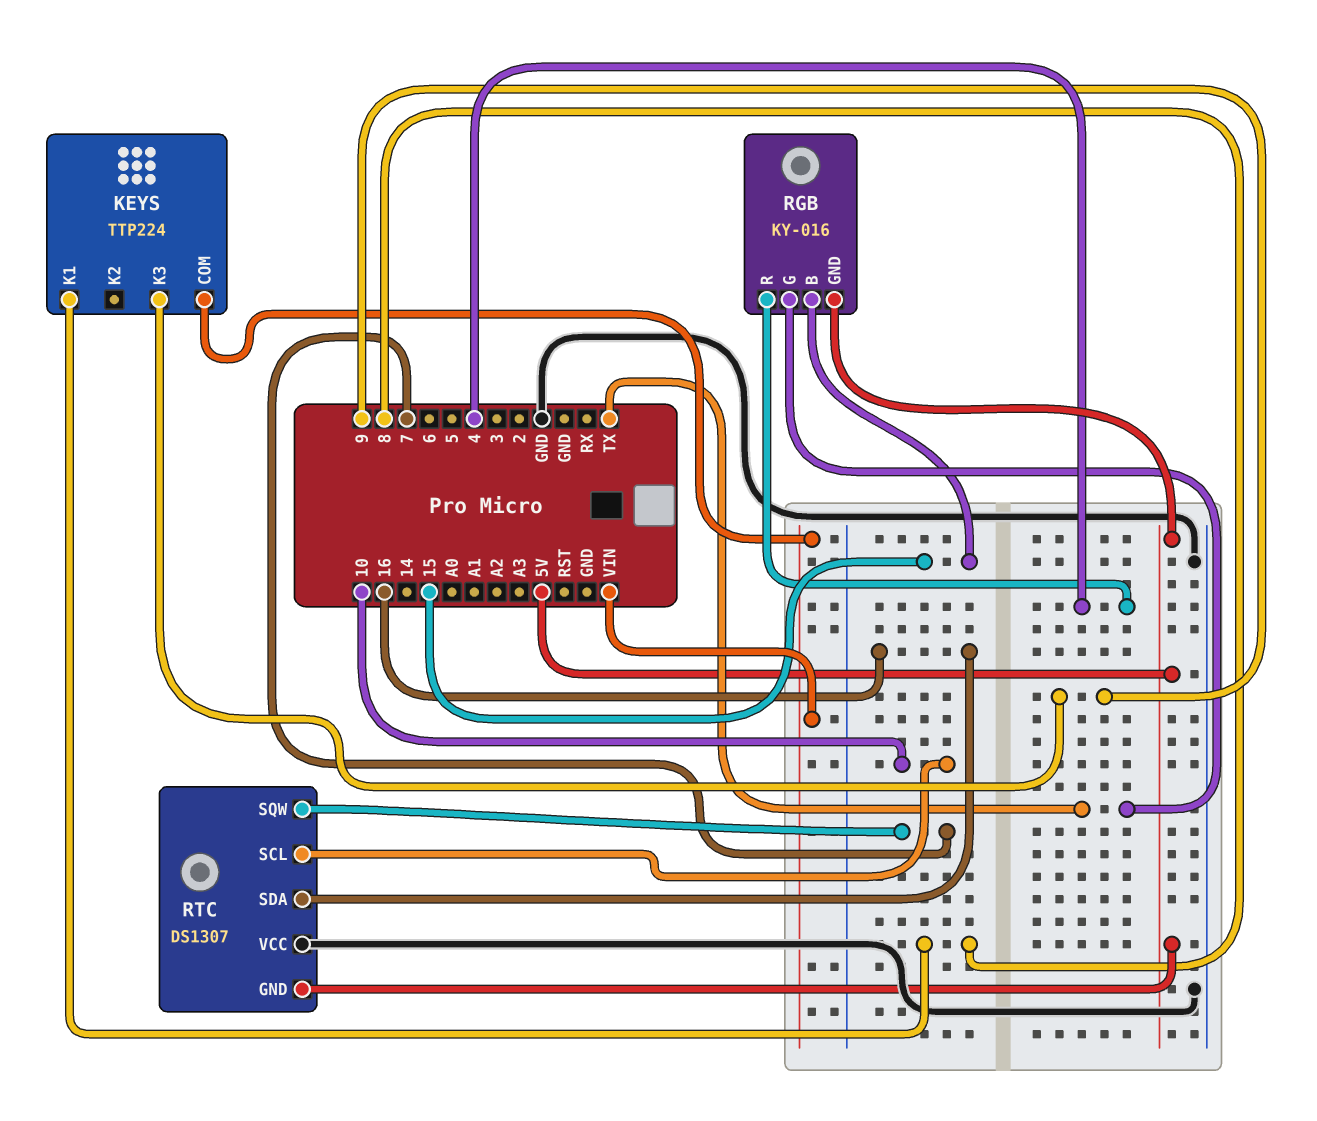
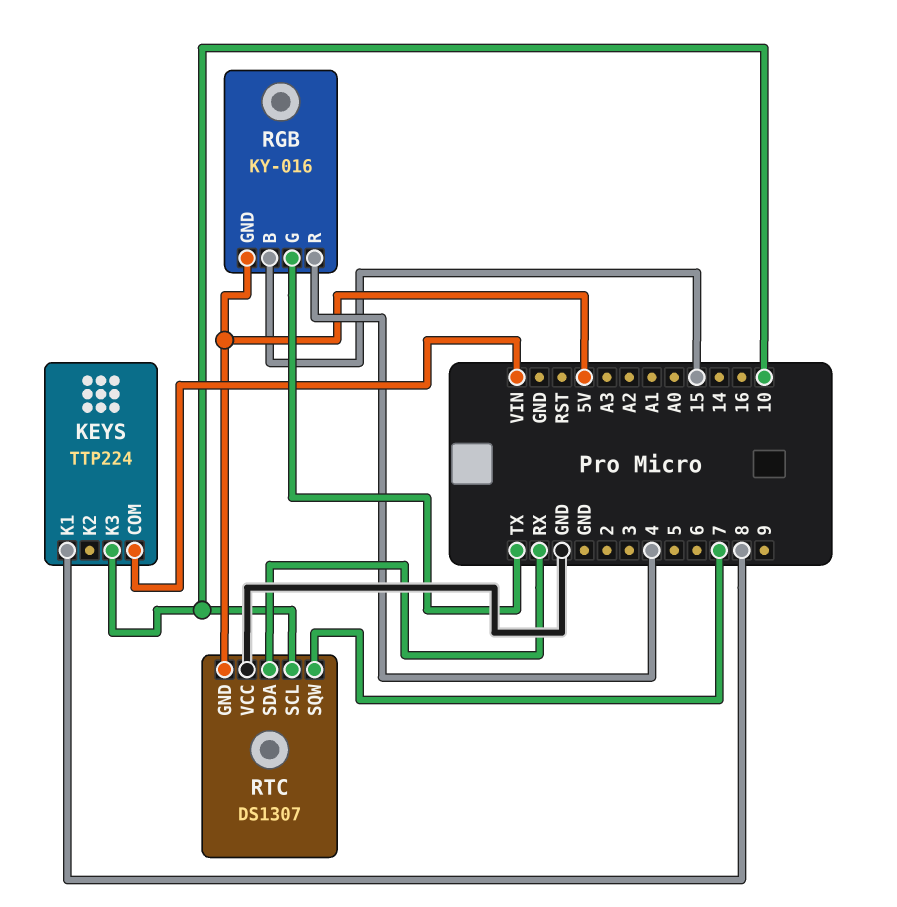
KEYS pin K3: 9 -> 10
RTC pin SDA: 16 -> RX

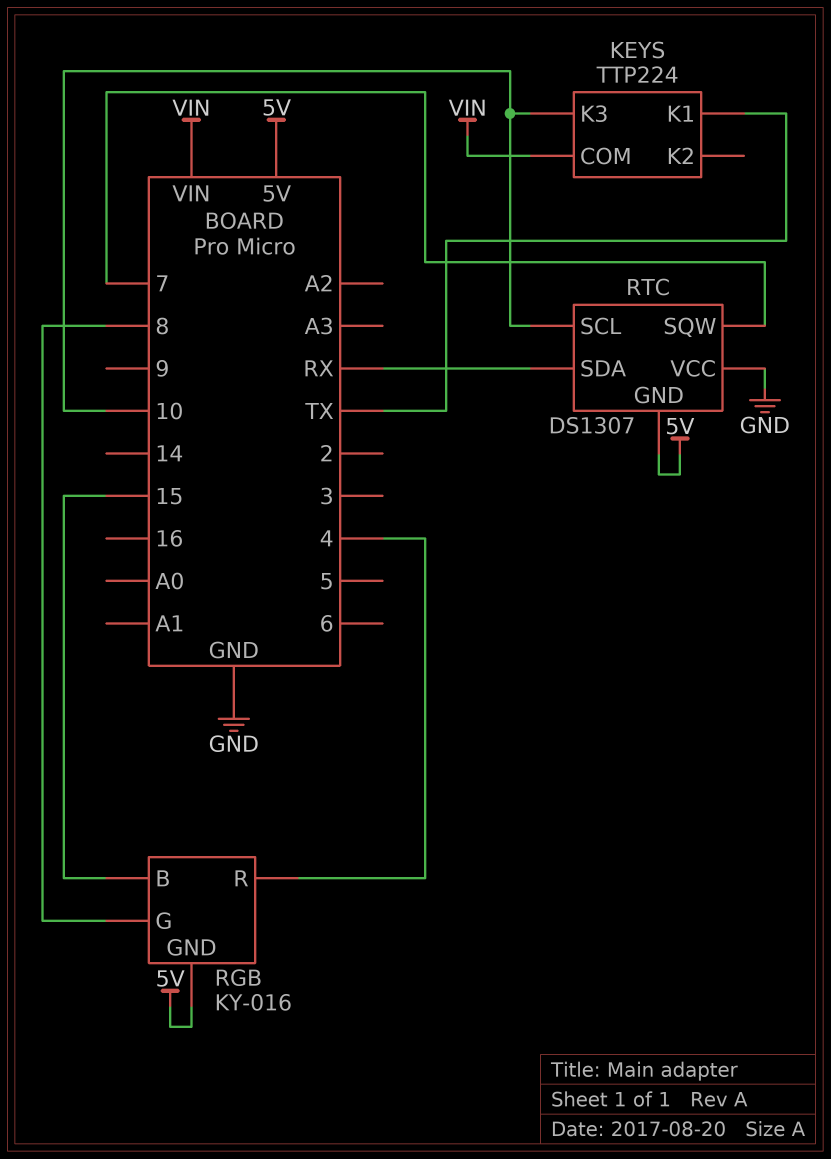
KEYS pin K1: 8 -> TX
RGB pin G: TX -> 8

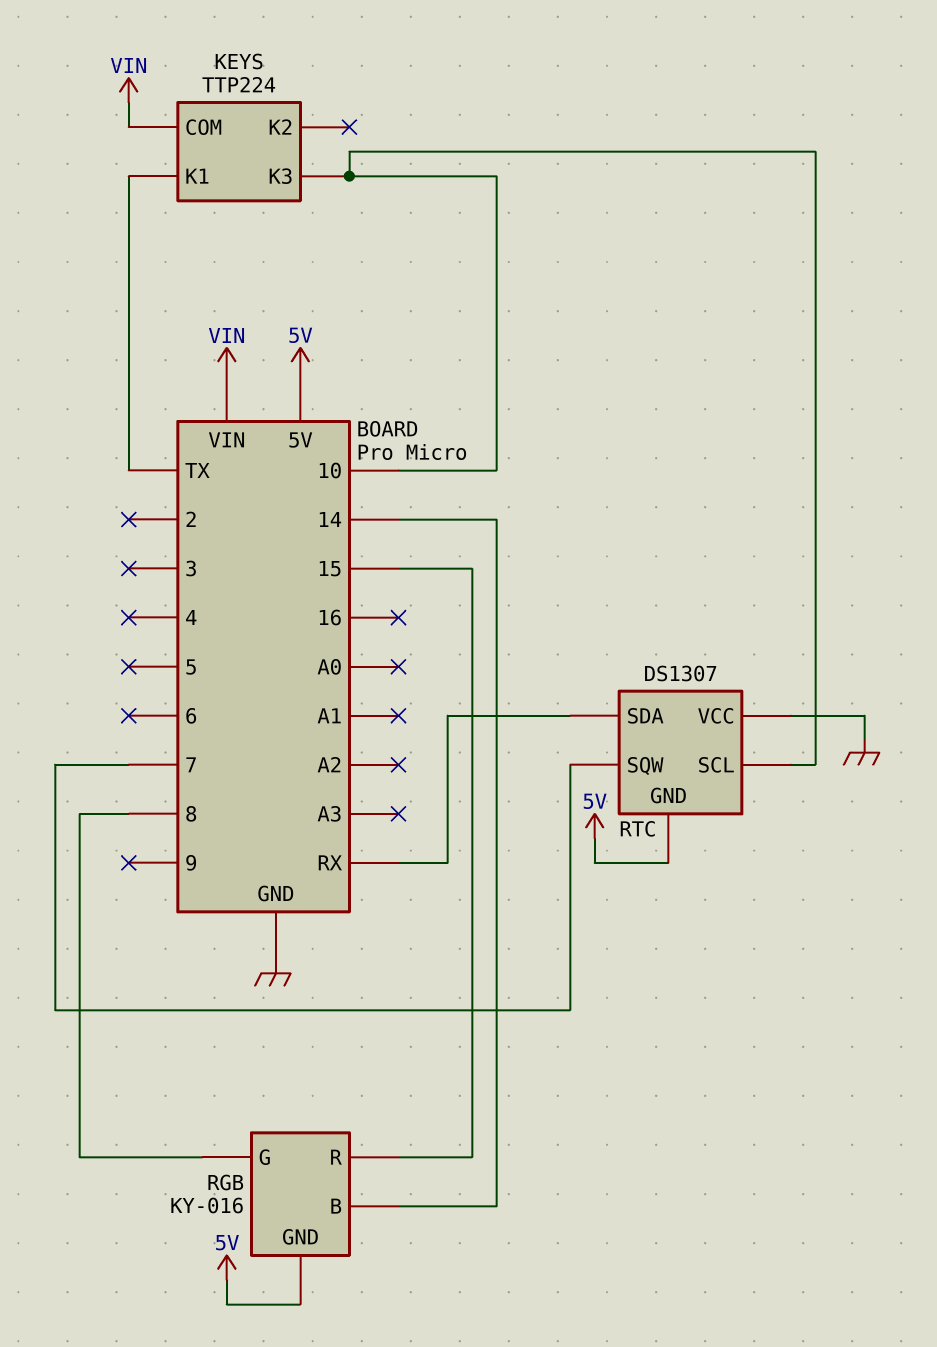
RGB pin B: 15 -> 14
RGB pin R: 4 -> 15

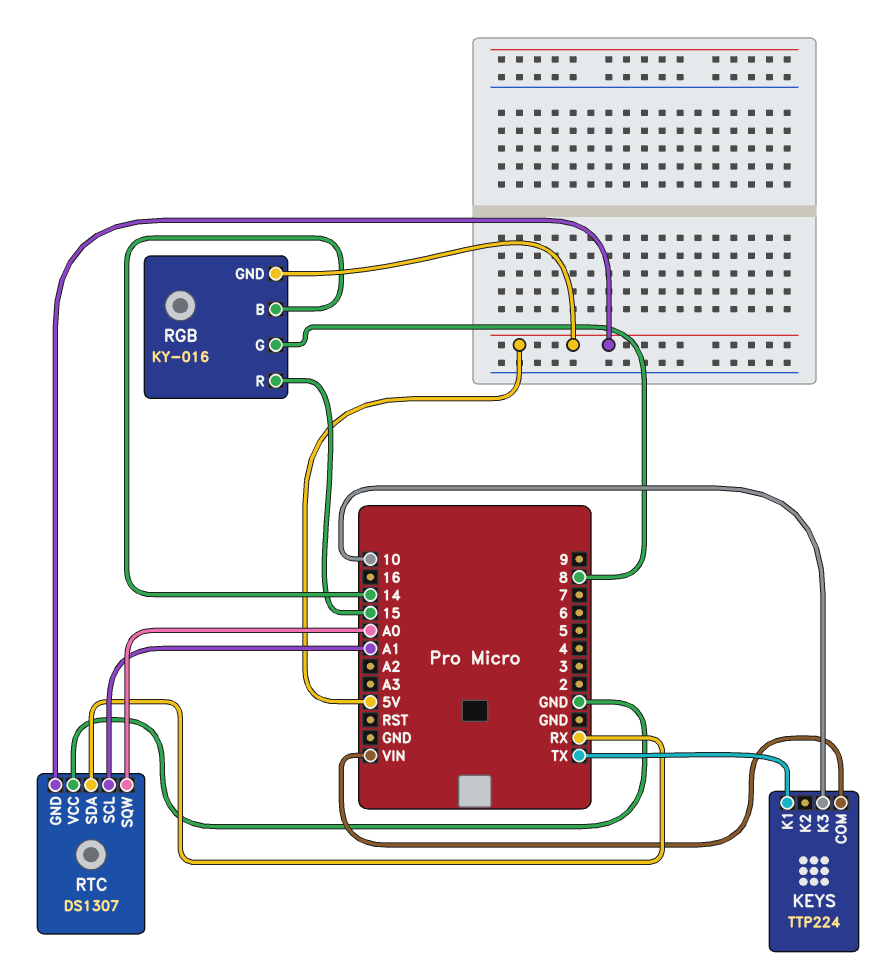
RTC pin SCL: 10 -> A1
RTC pin SQW: 7 -> A0

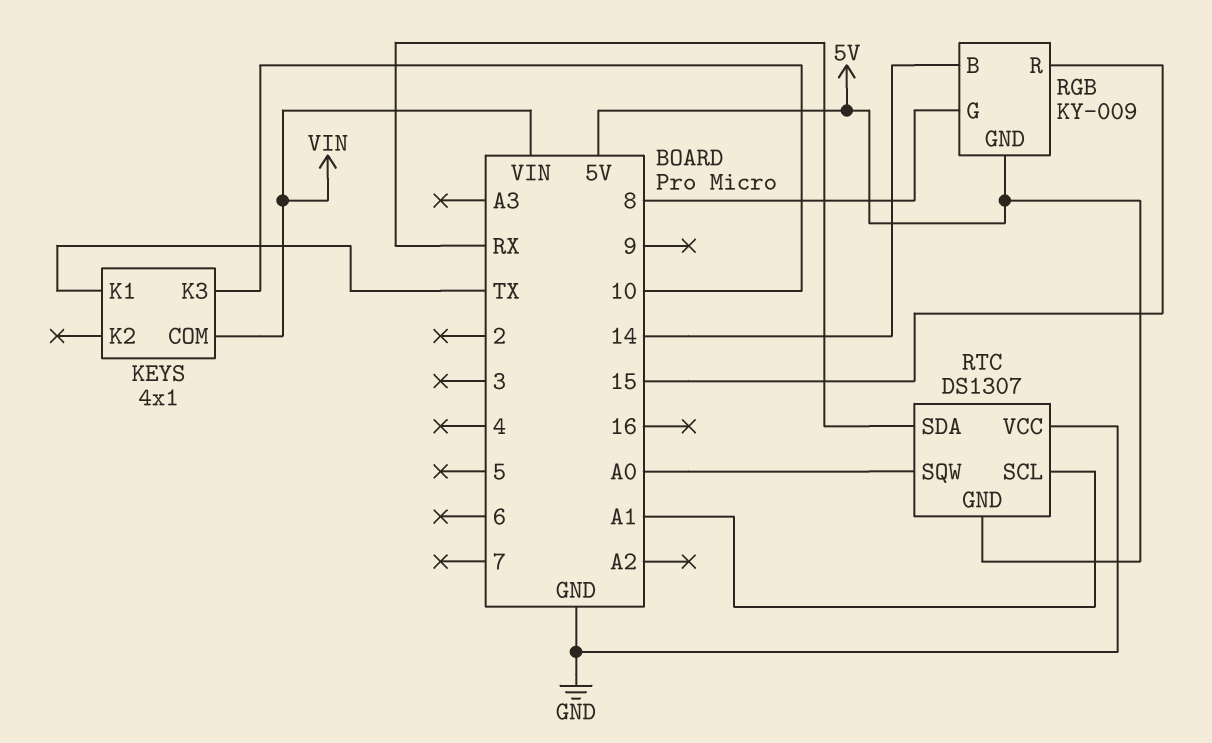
KEYS: TTP224 -> 4x1
RGB: KY-016 -> KY-009

